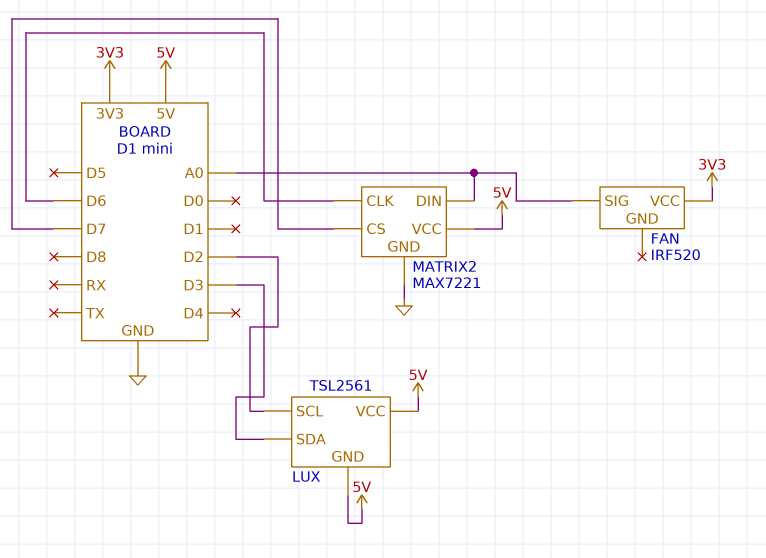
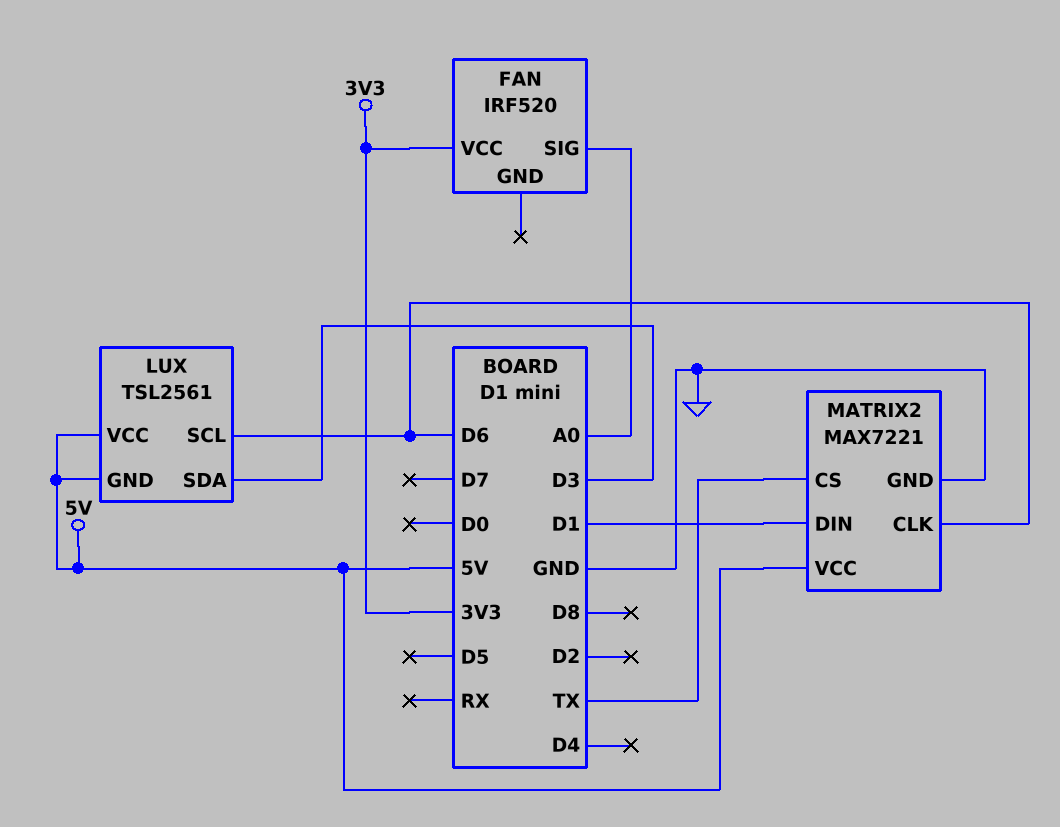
LUX pin SCL: D2 -> D6
MATRIX2 pin CS: D7 -> TX
MATRIX2 pin DIN: A0 -> D1

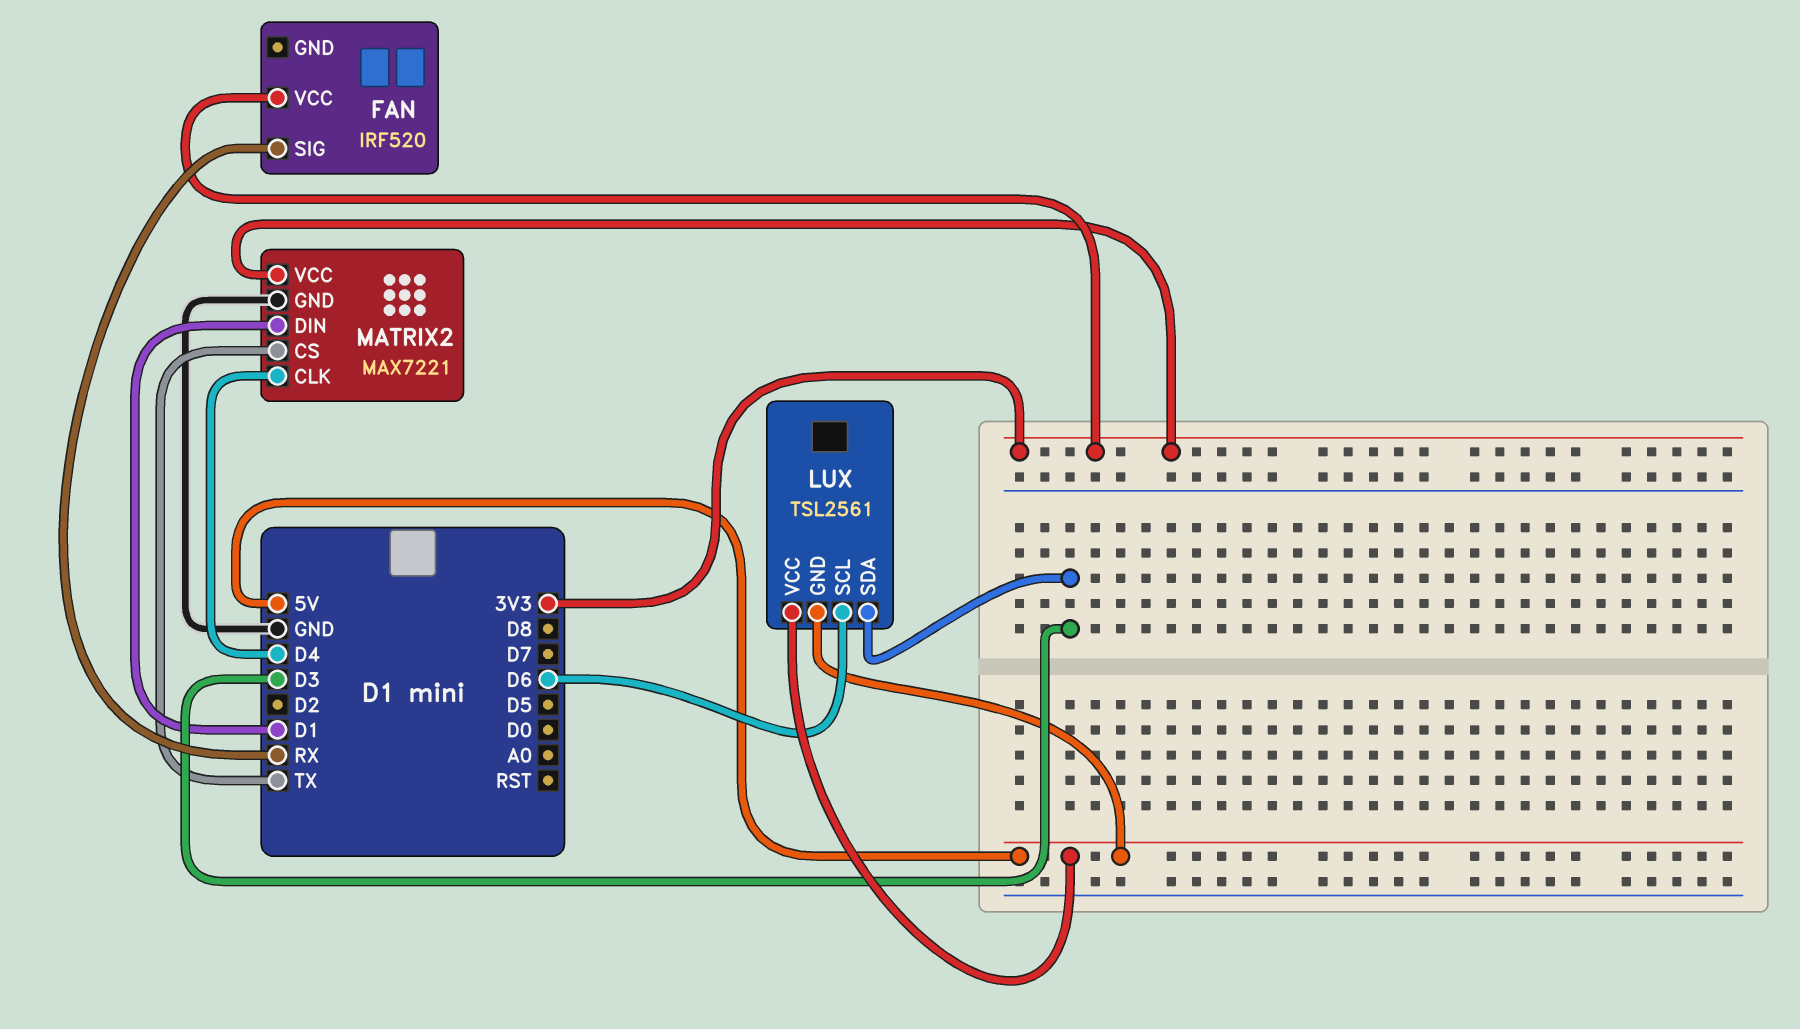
FAN pin SIG: A0 -> RX
MATRIX2 pin CLK: D6 -> D4
MATRIX2 pin VCC: 5V -> 3V3

